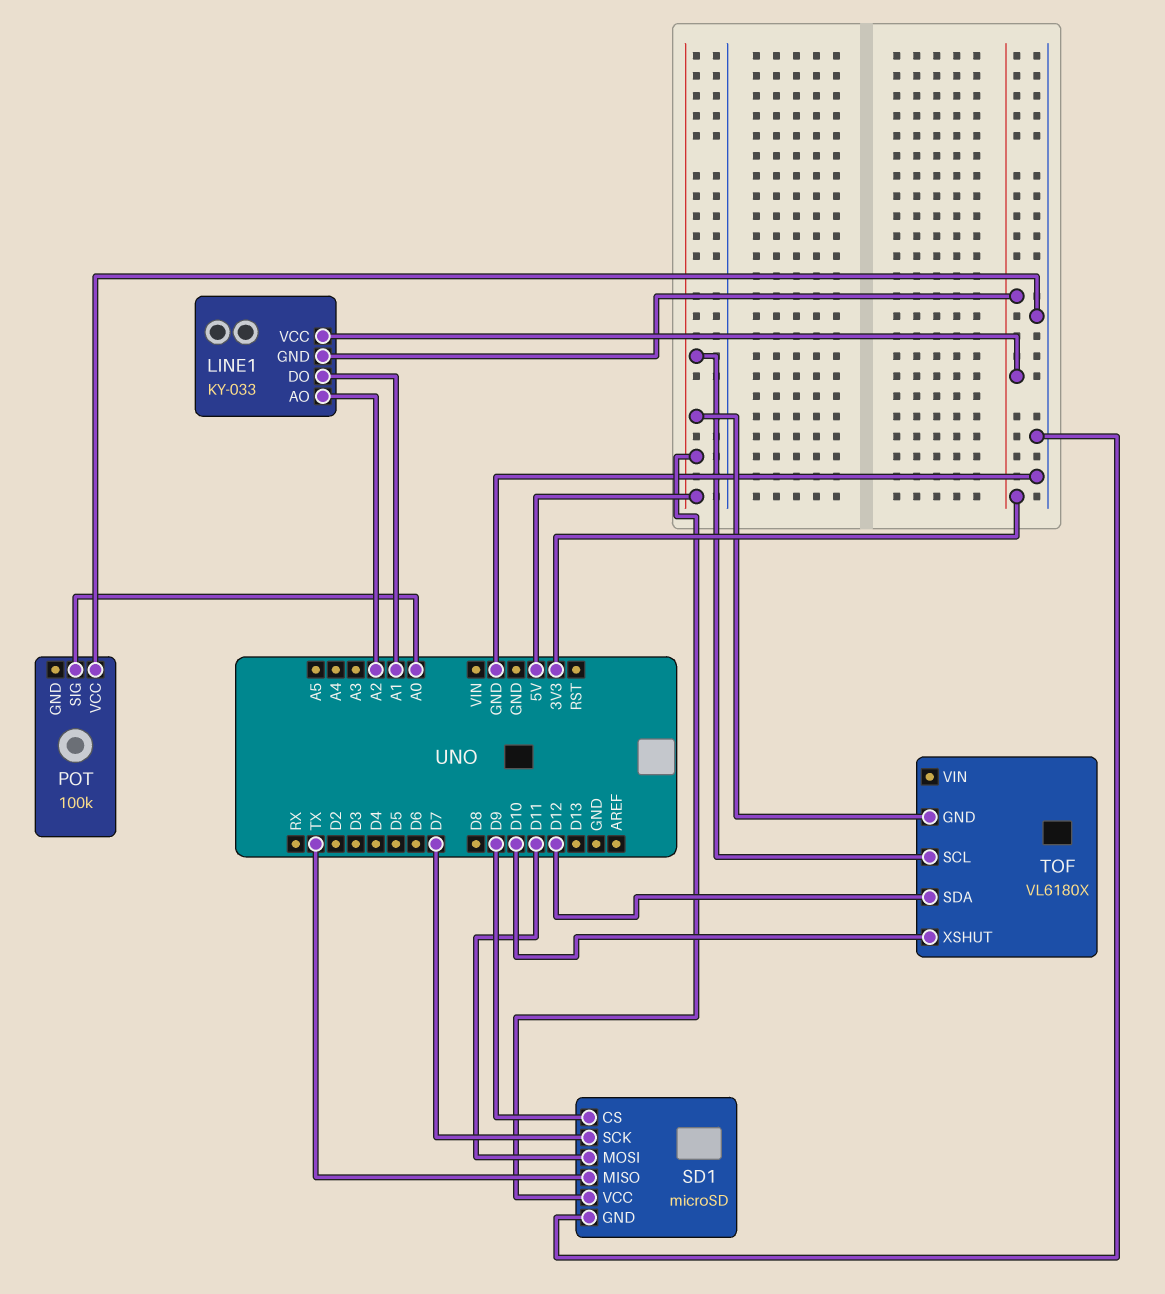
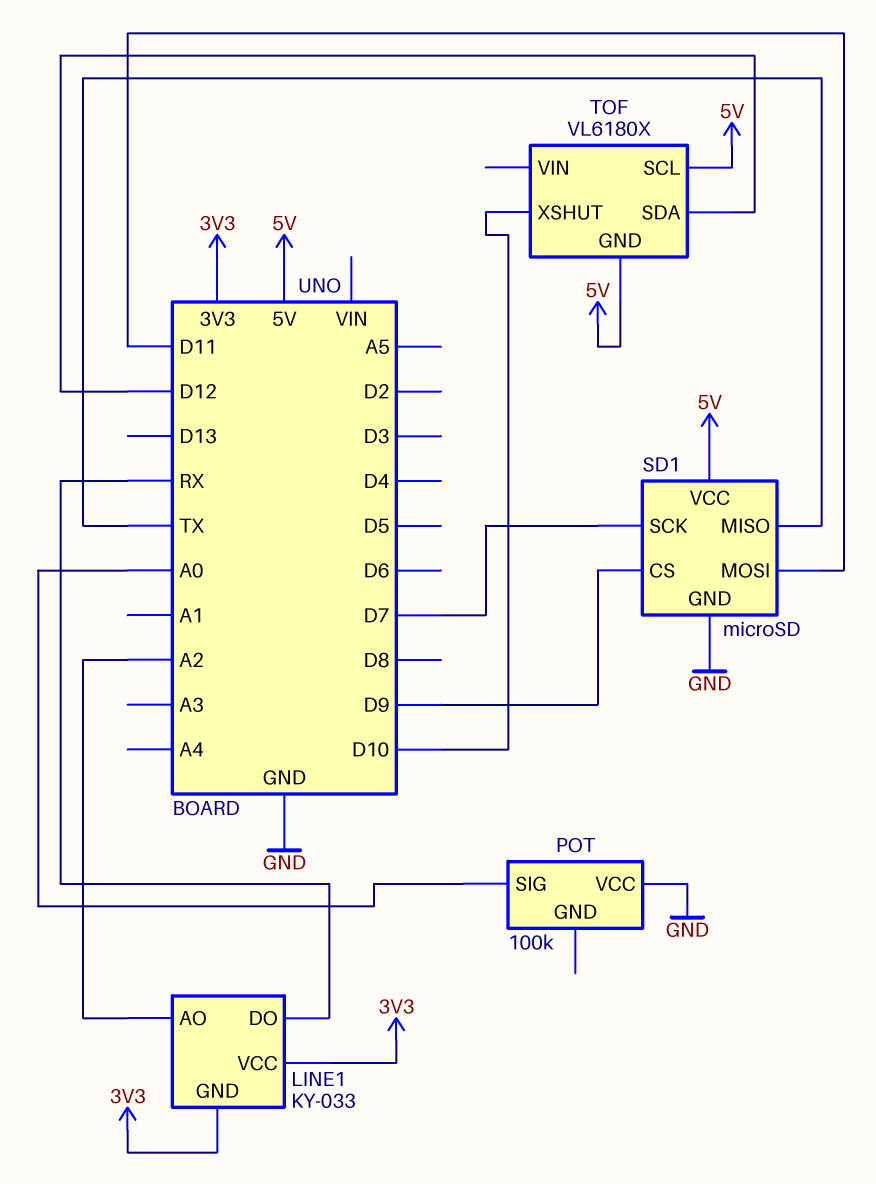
LINE1 pin DO: A1 -> RX

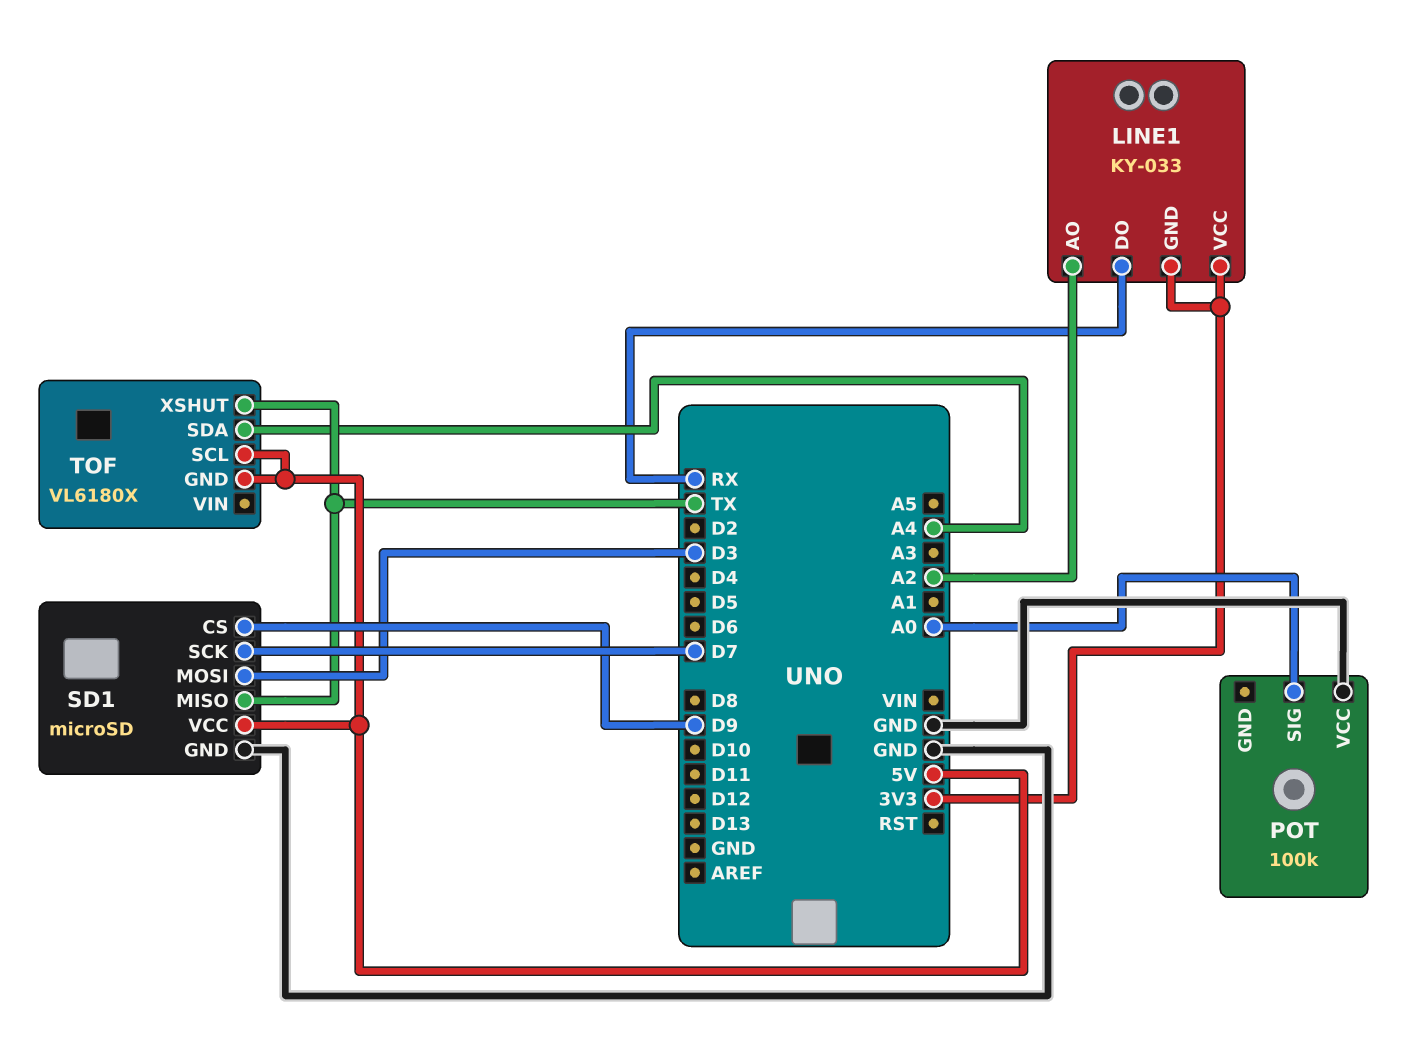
SD1 pin MOSI: D11 -> D3
TOF pin SDA: D12 -> A4
TOF pin XSHUT: D10 -> TX

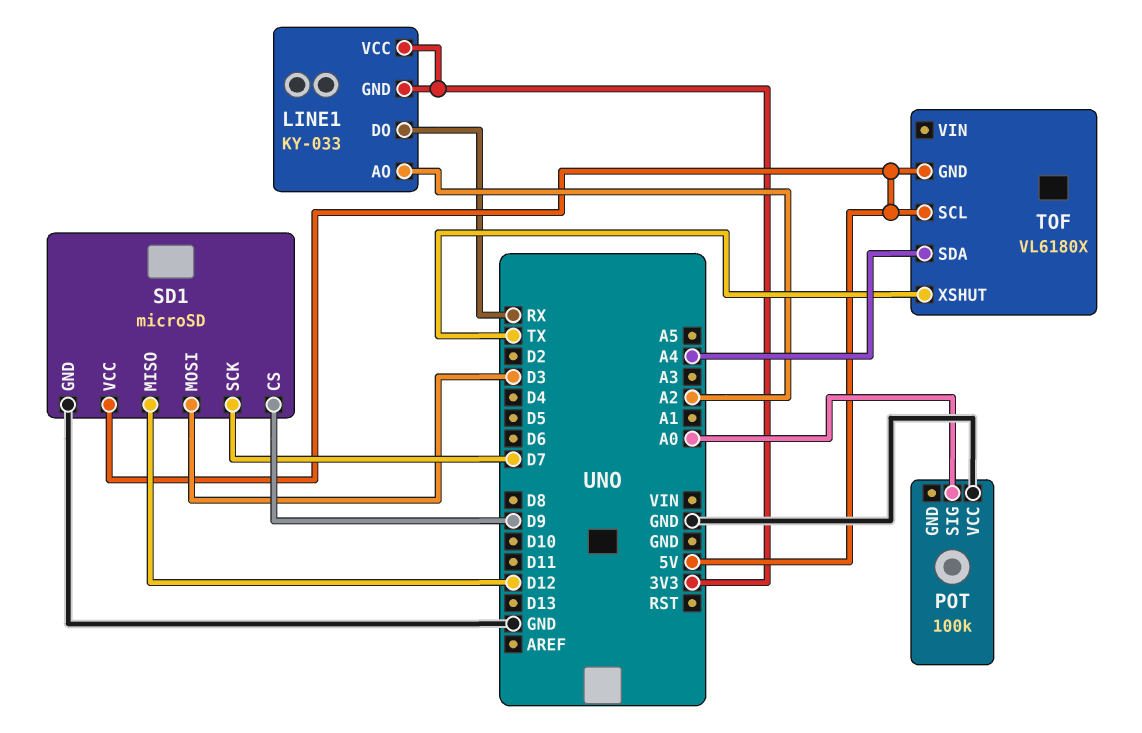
SD1 pin MISO: TX -> D12

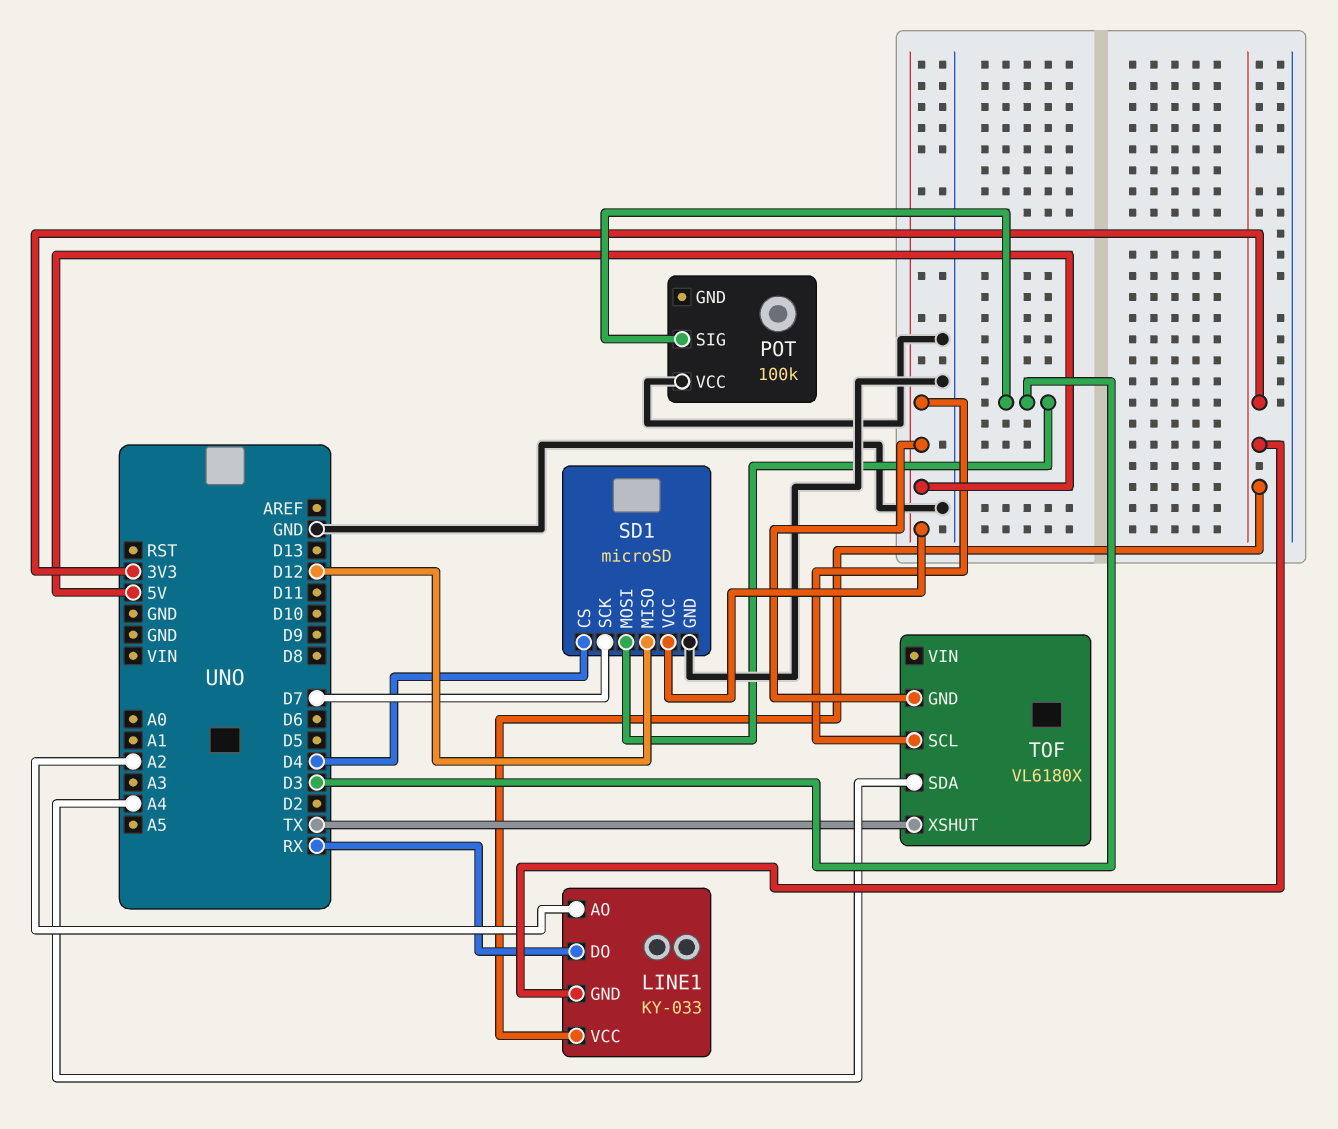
POT pin SIG: A0 -> D3
SD1 pin CS: D9 -> D4

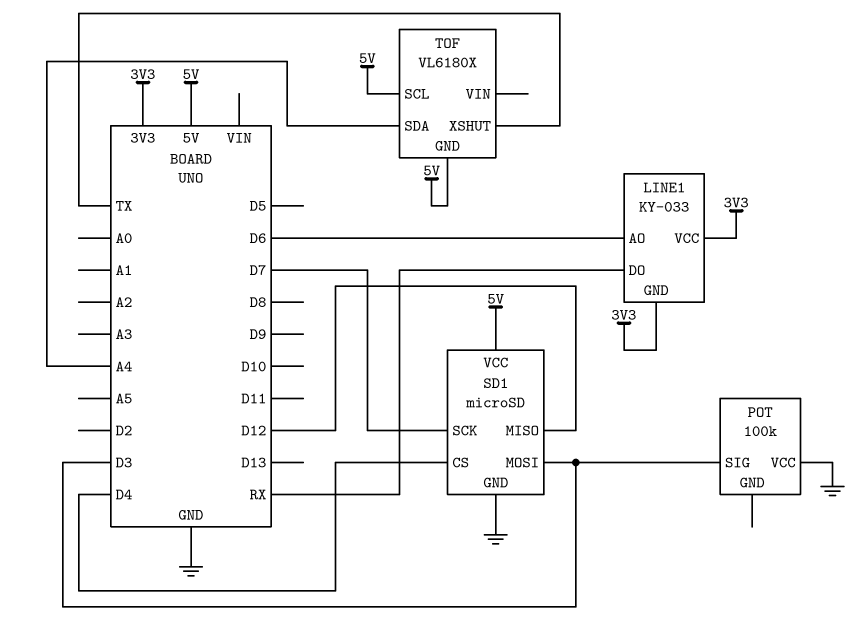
LINE1 pin AO: A2 -> D6

